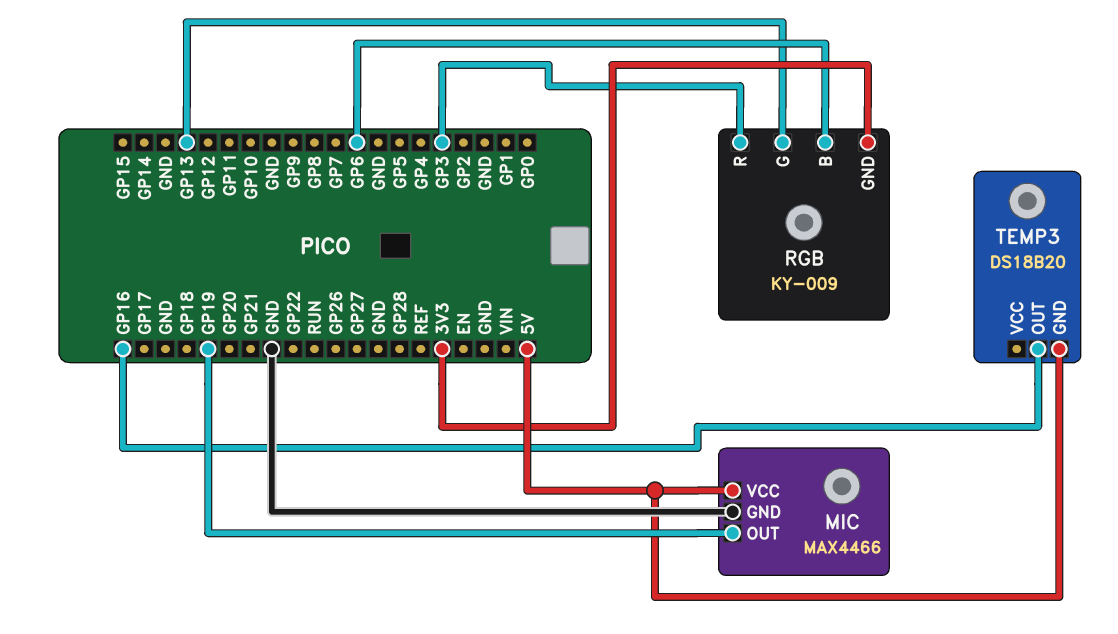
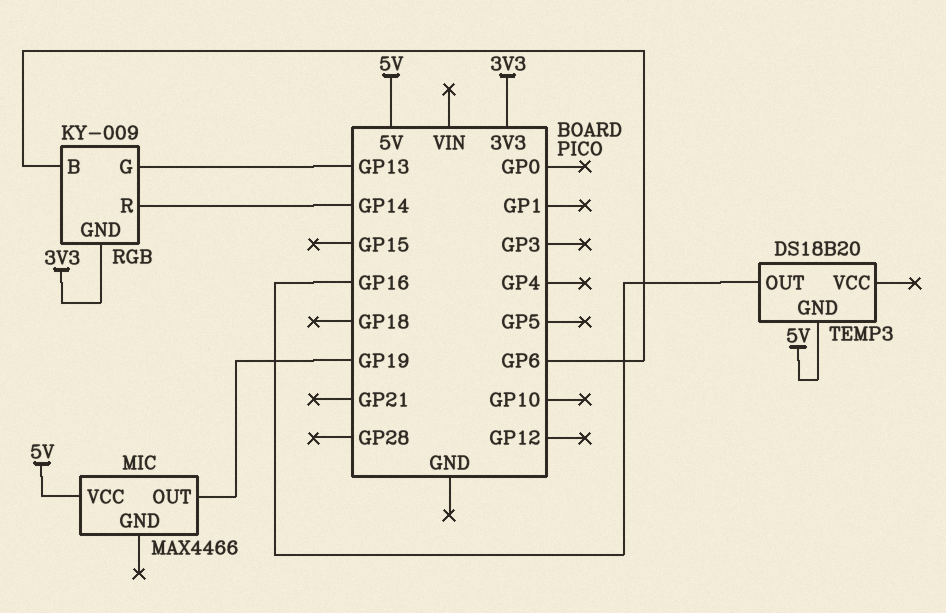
MIC pin GND: GND -> none
RGB pin R: GP3 -> GP14

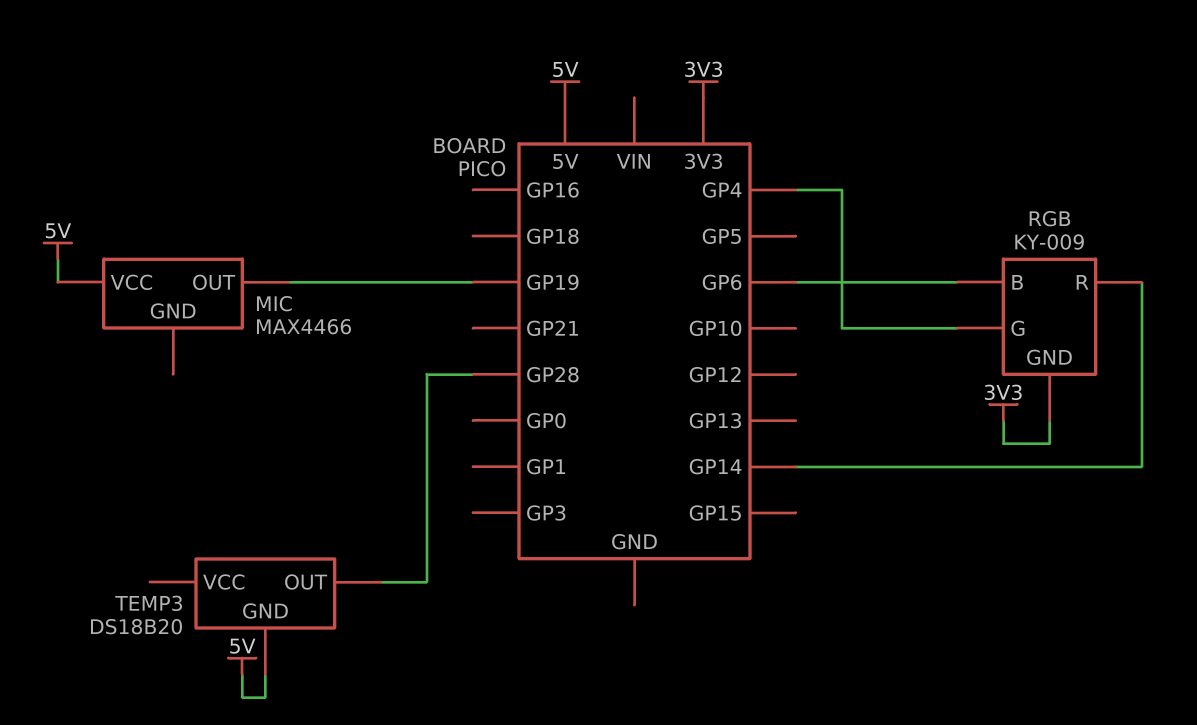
RGB pin G: GP13 -> GP4
TEMP3 pin OUT: GP16 -> GP28

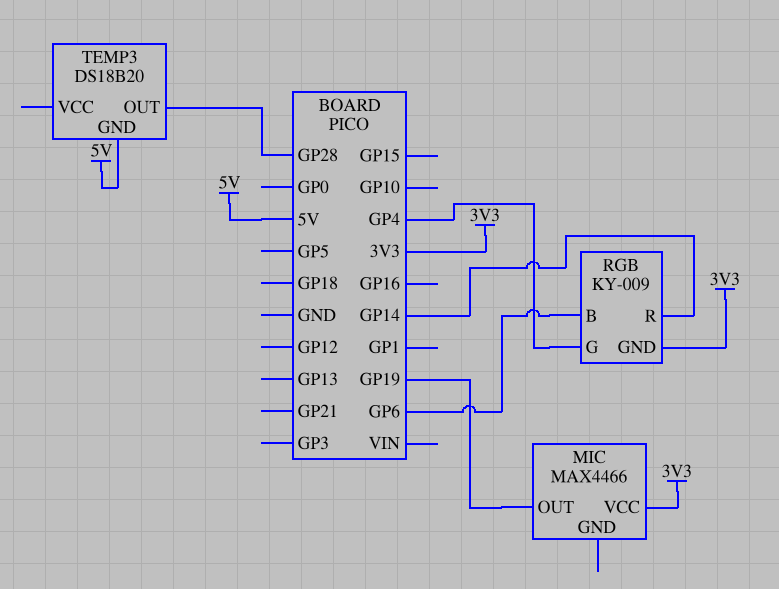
MIC pin VCC: 5V -> 3V3

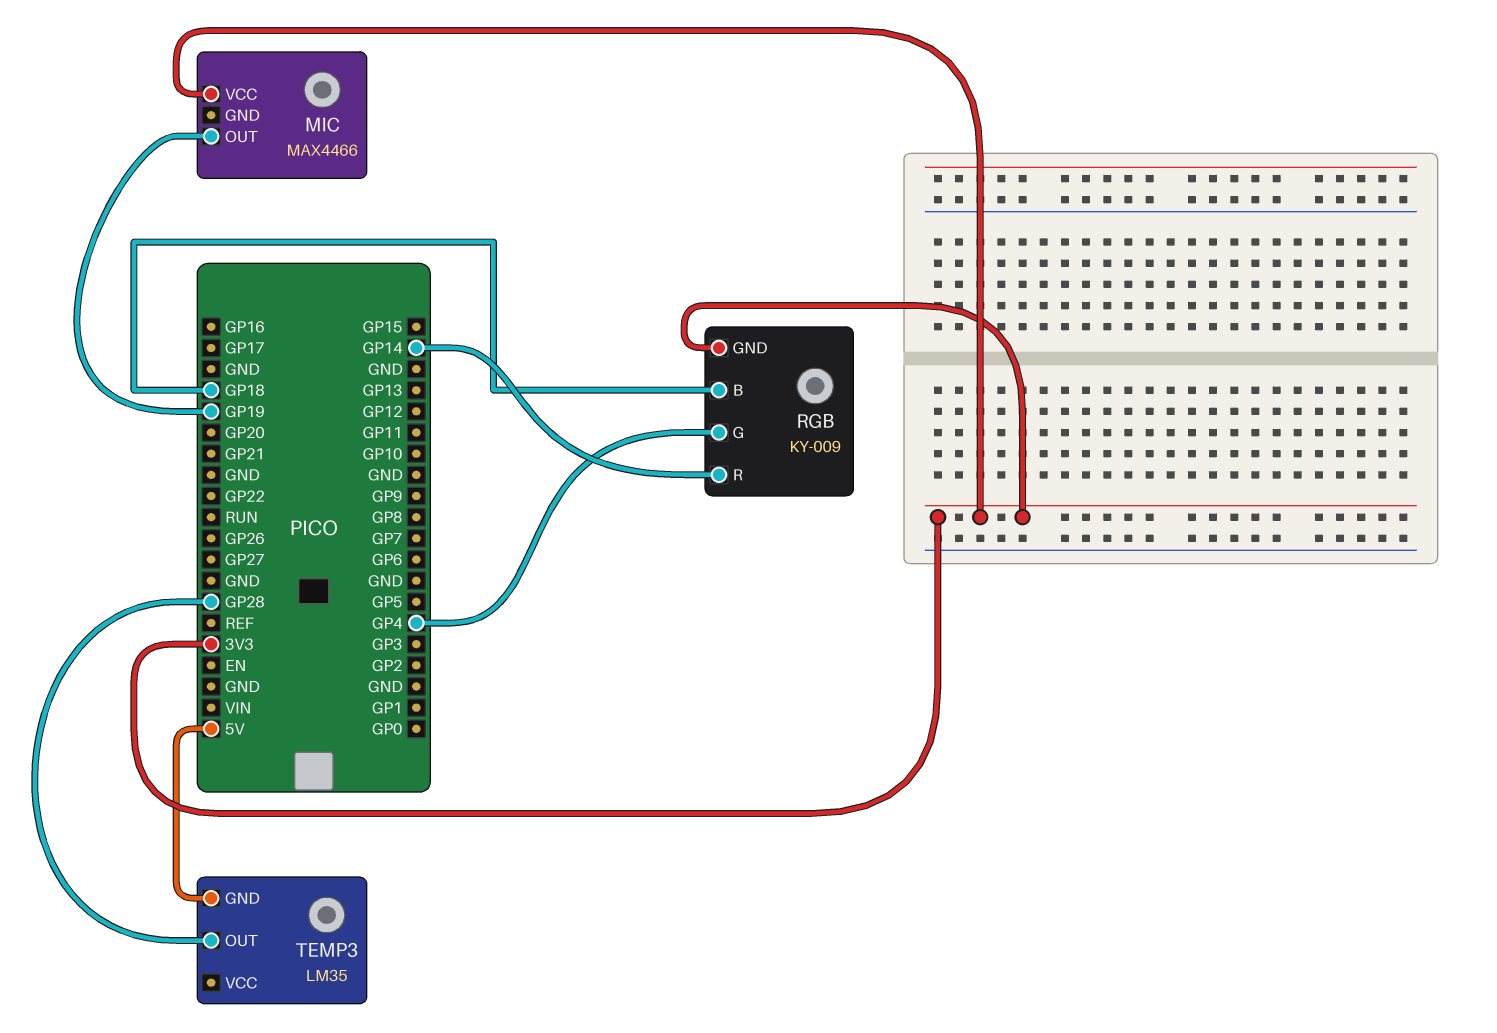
RGB pin B: GP6 -> GP18
TEMP3: DS18B20 -> LM35

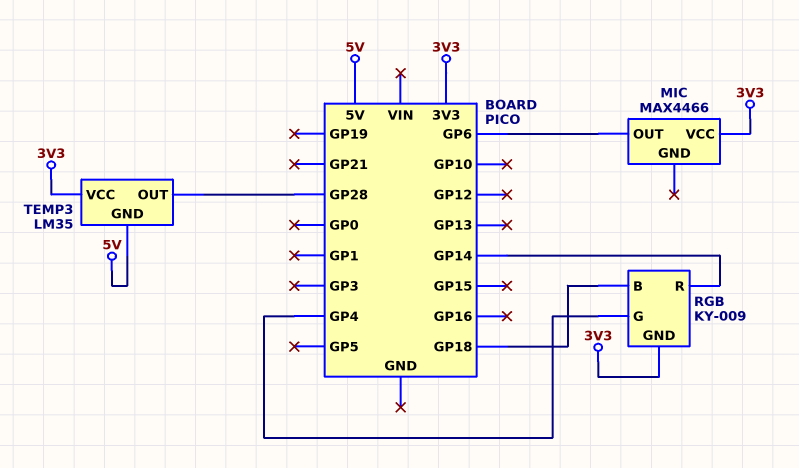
MIC pin OUT: GP19 -> GP6
TEMP3 pin VCC: none -> 3V3

